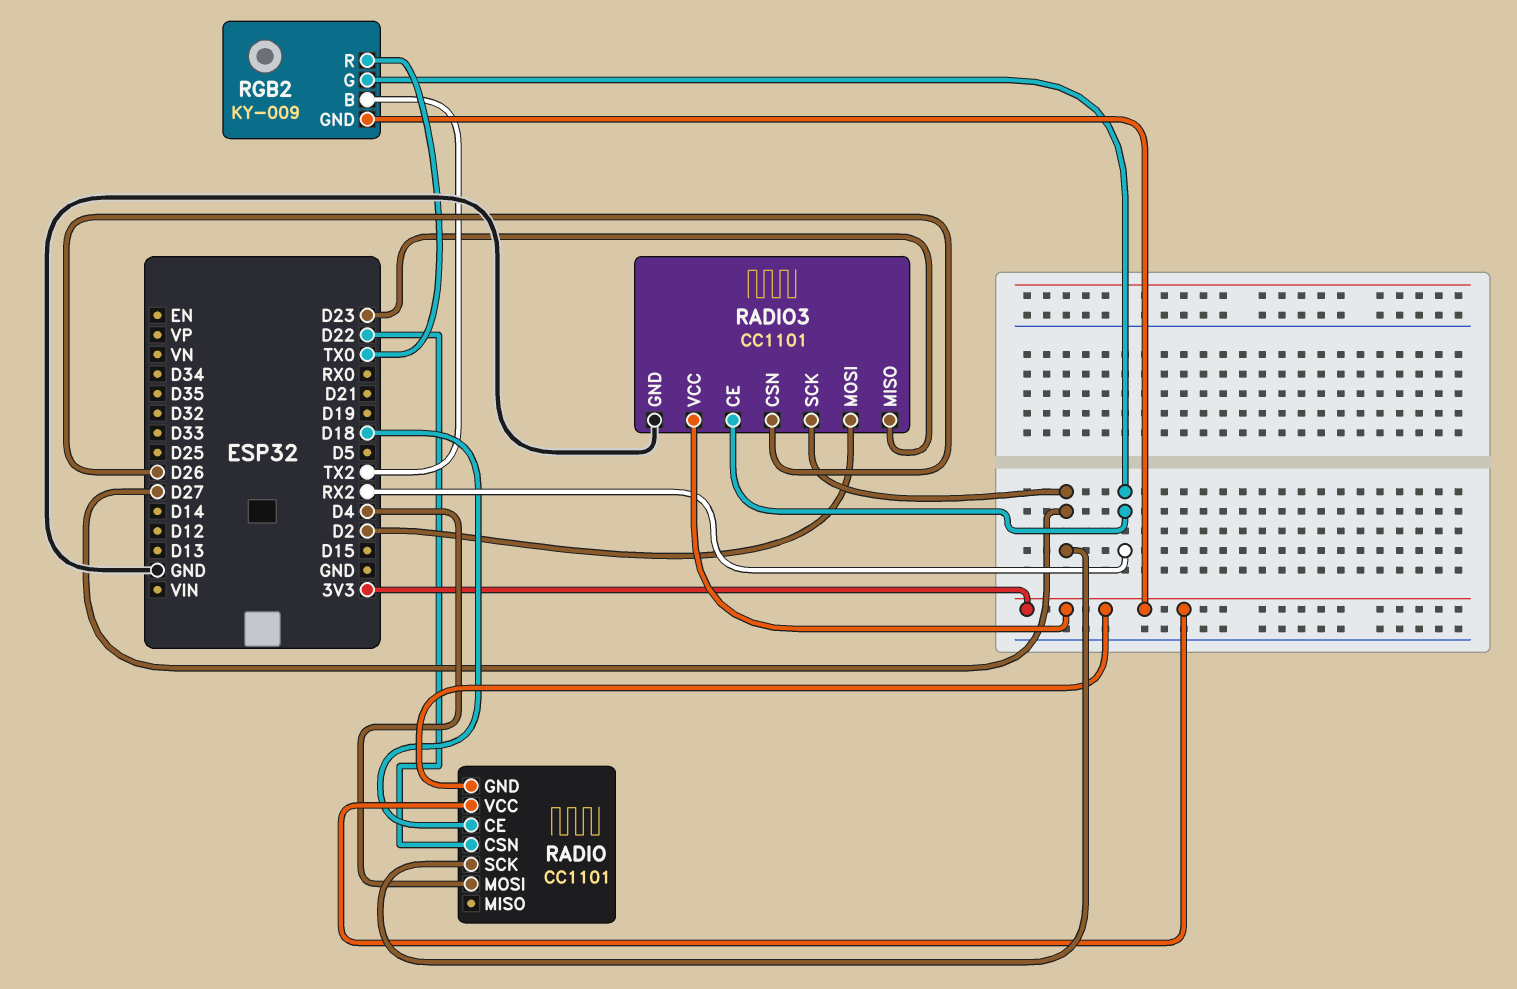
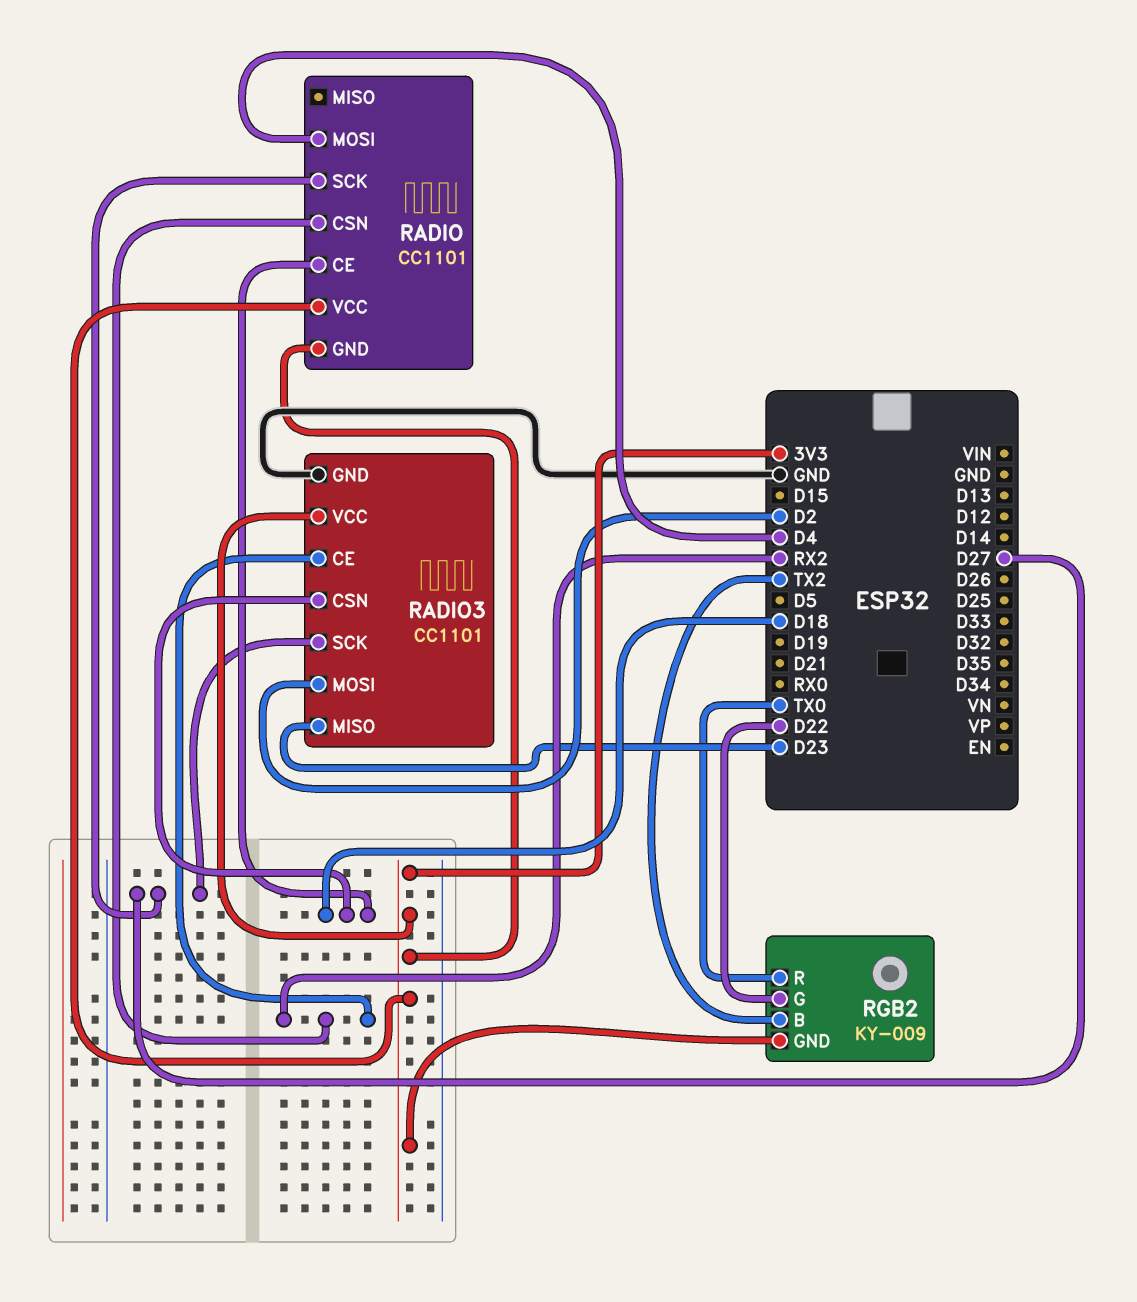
RADIO pin CSN: D22 -> RX2
RADIO3 pin CSN: D26 -> D18
RGB2 pin G: RX2 -> D22

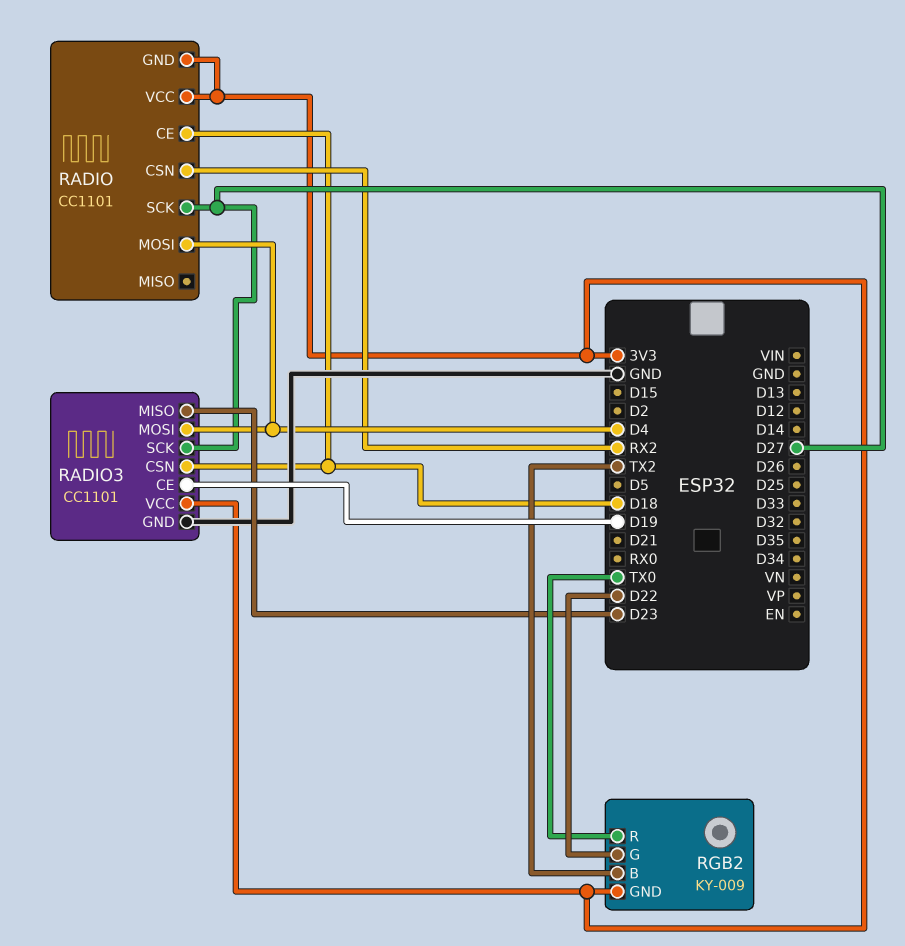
RADIO3 pin CE: RX2 -> D19
RADIO3 pin MOSI: D2 -> D4

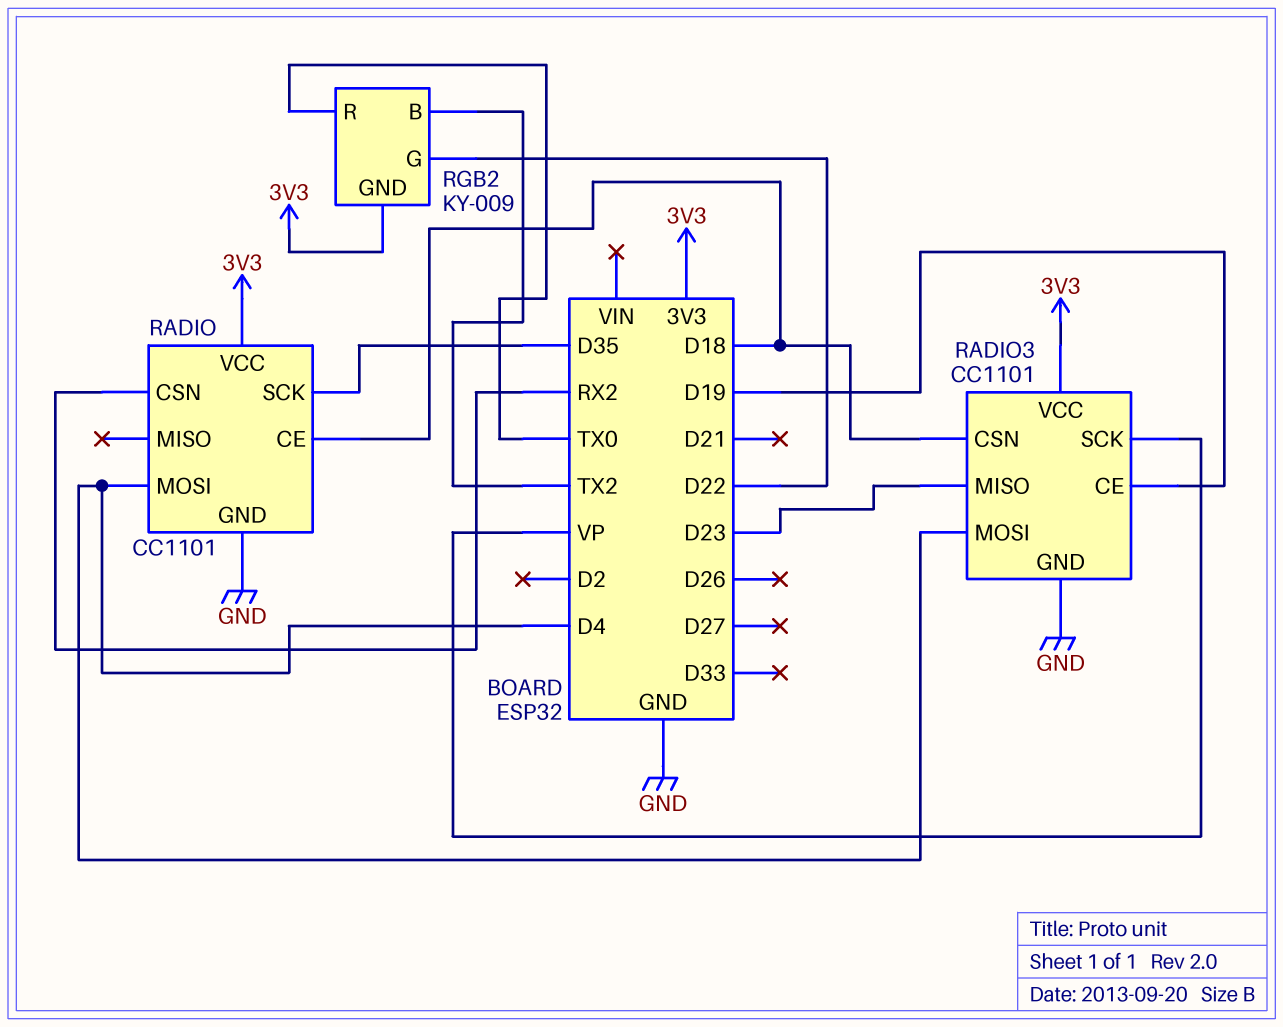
RADIO pin GND: 3V3 -> GND
RADIO pin SCK: D27 -> D35
RADIO3 pin SCK: D27 -> VP

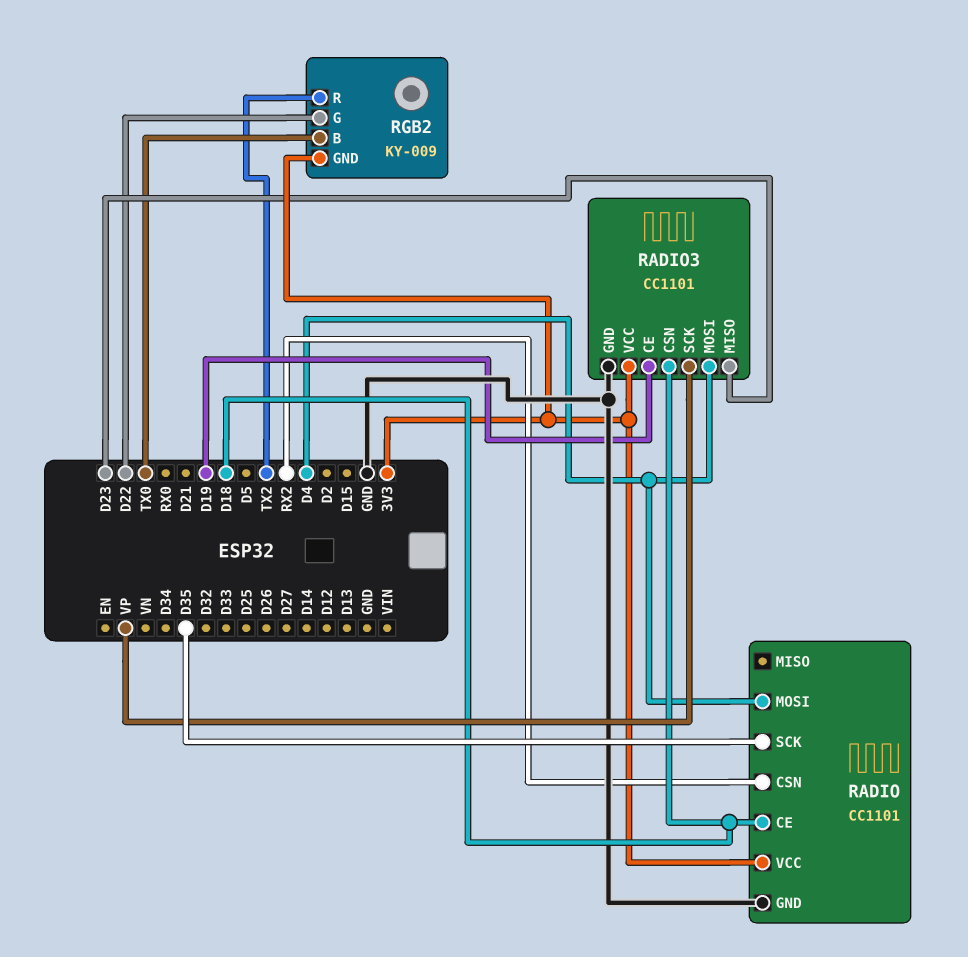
RGB2 pin B: TX2 -> TX0
RGB2 pin R: TX0 -> TX2

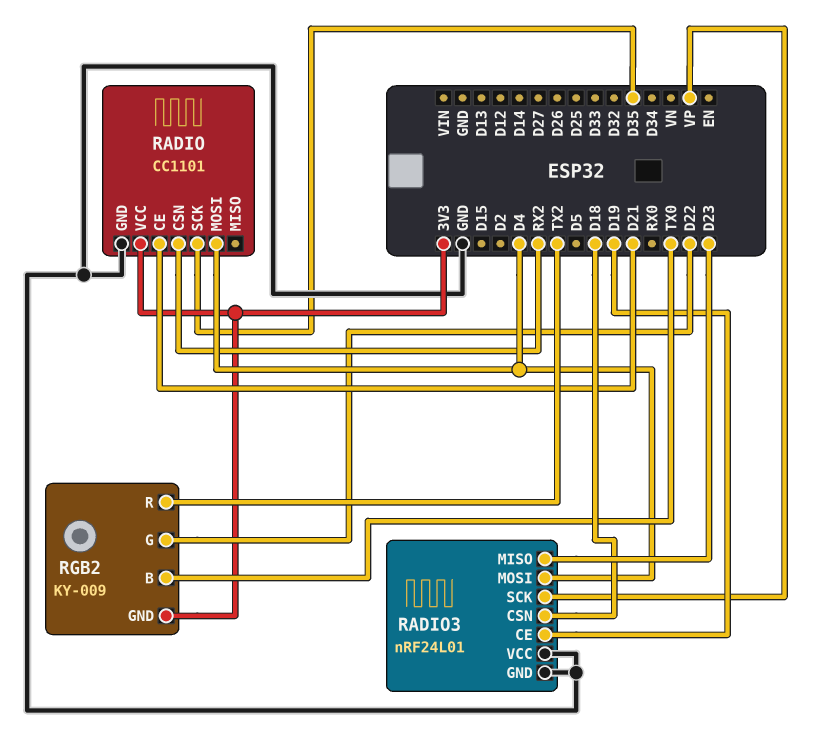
RADIO pin CE: D18 -> D21
RADIO3: CC1101 -> nRF24L01
RADIO3 pin VCC: 3V3 -> GND

